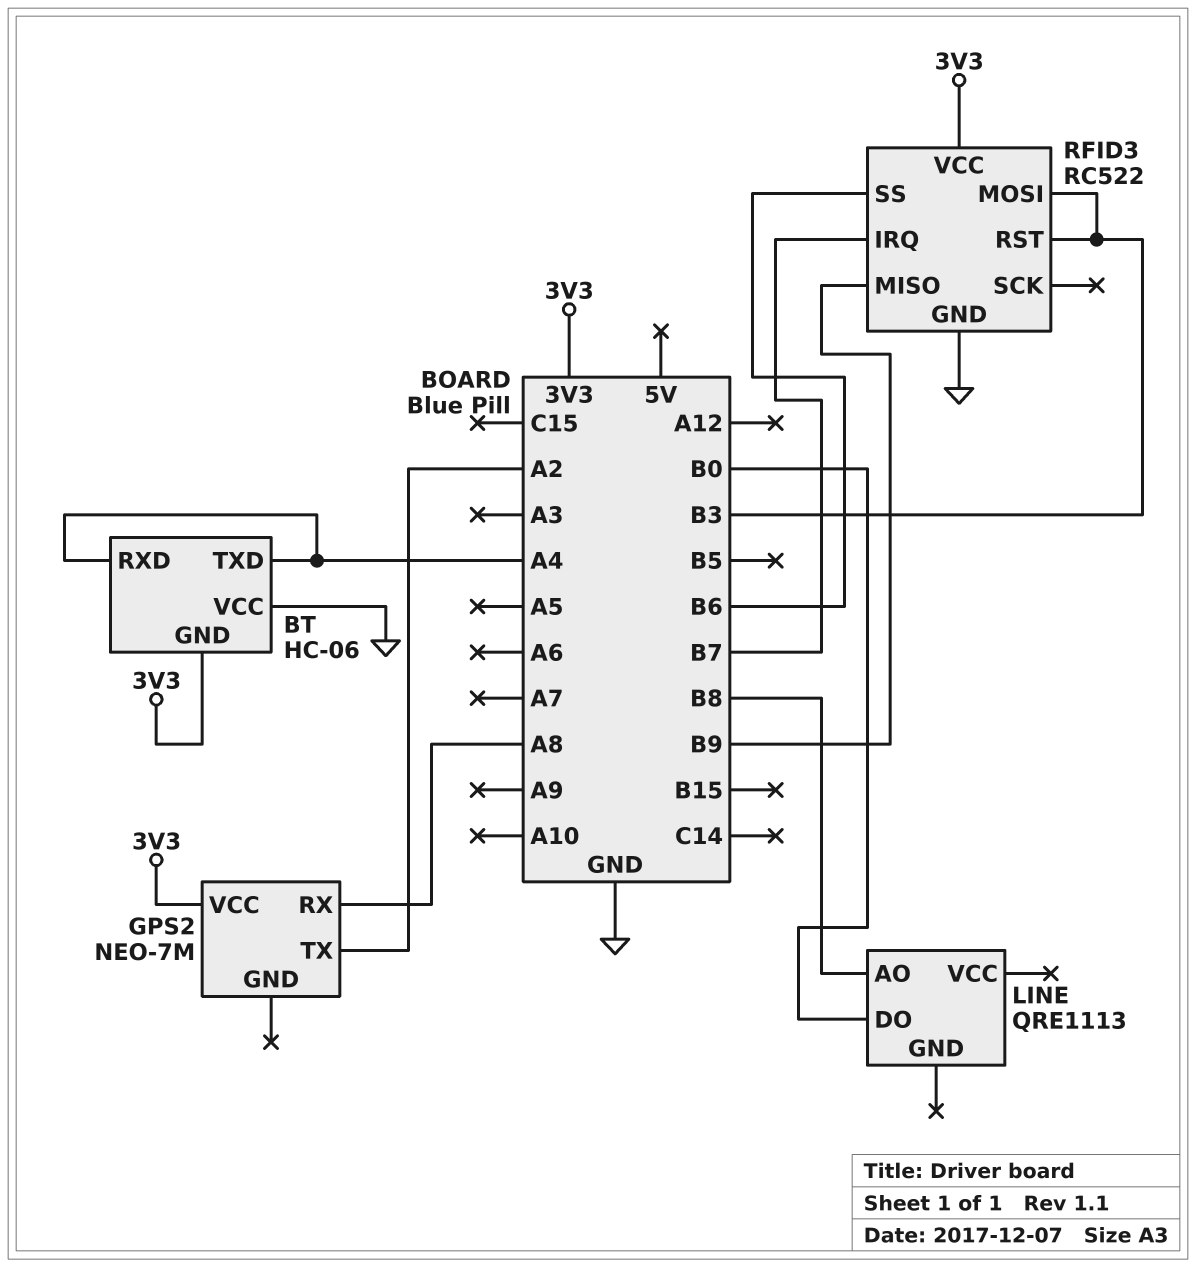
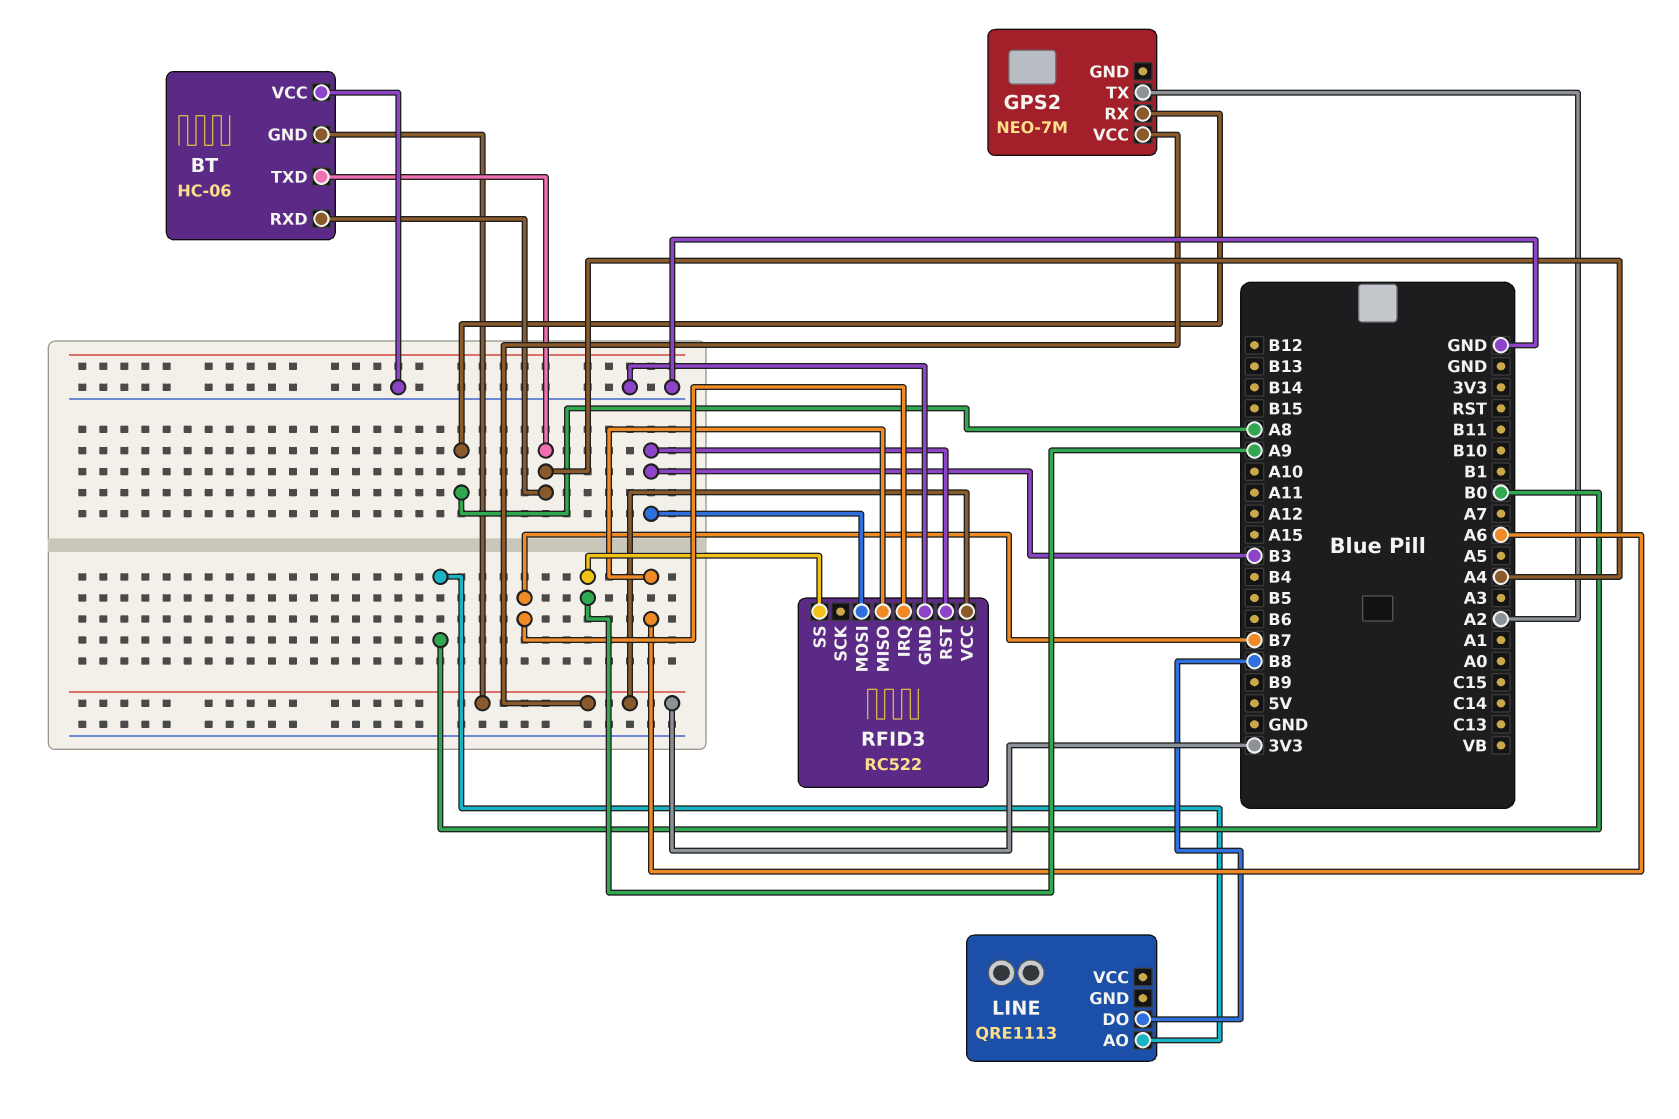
LINE pin AO: B8 -> B0
LINE pin DO: B0 -> B8
RFID3 pin MISO: B9 -> A6
RFID3 pin SS: B6 -> A9

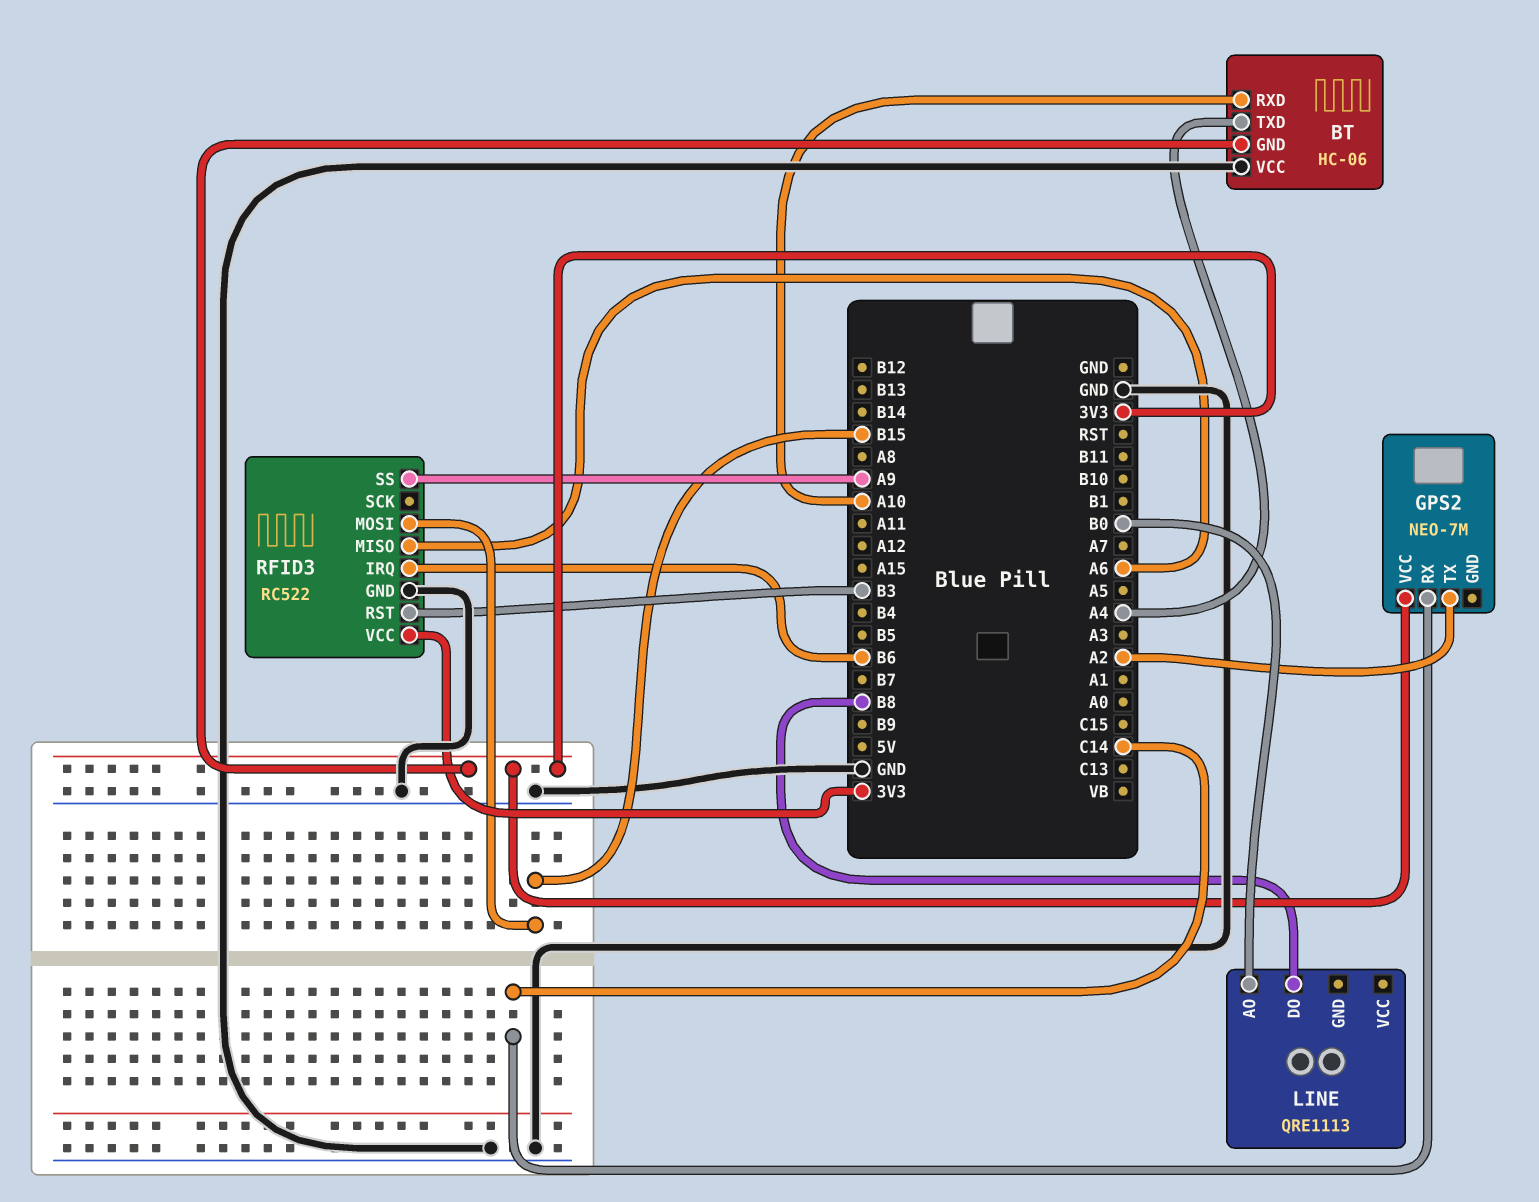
BT pin RXD: A4 -> A10
GPS2 pin RX: A8 -> C14
RFID3 pin IRQ: B7 -> B6
RFID3 pin MOSI: B3 -> B15

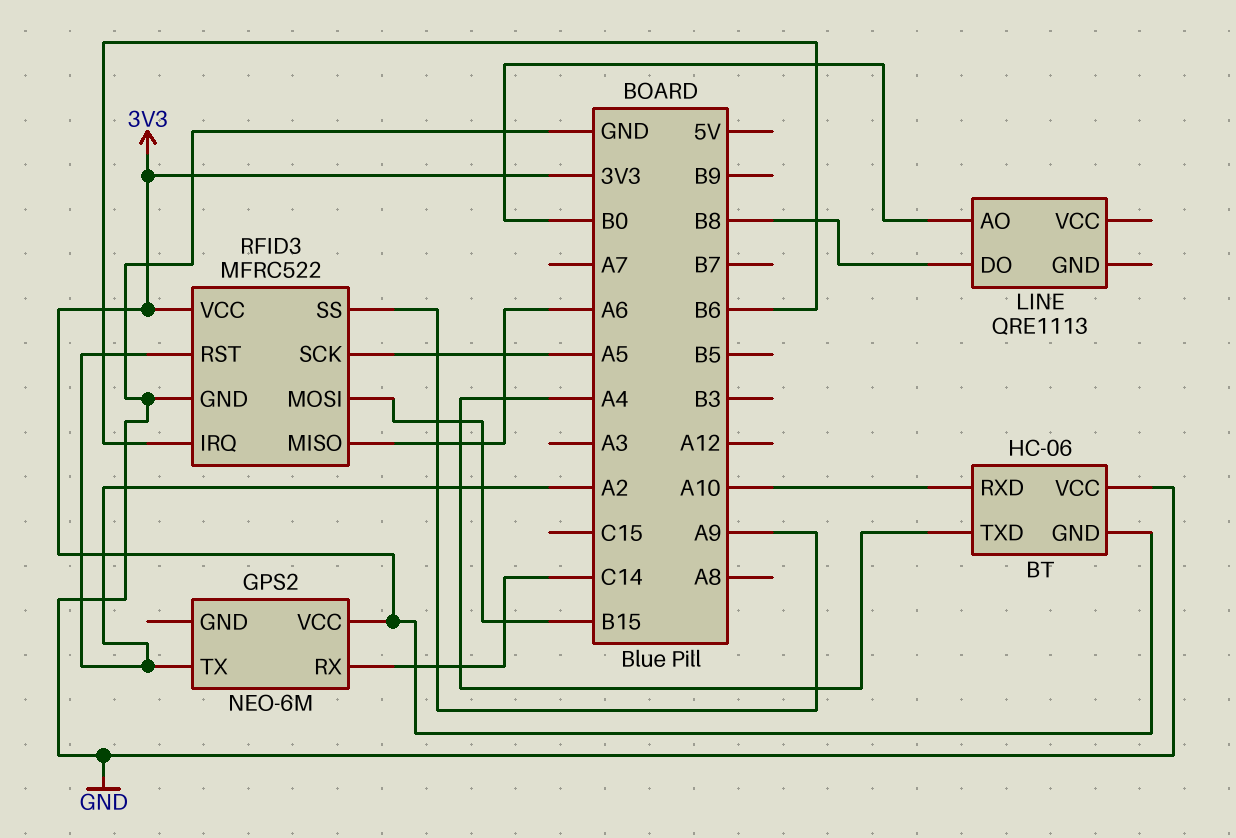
GPS2: NEO-7M -> NEO-6M
RFID3: RC522 -> MFRC522
RFID3 pin RST: B3 -> A2
RFID3 pin SCK: none -> A5

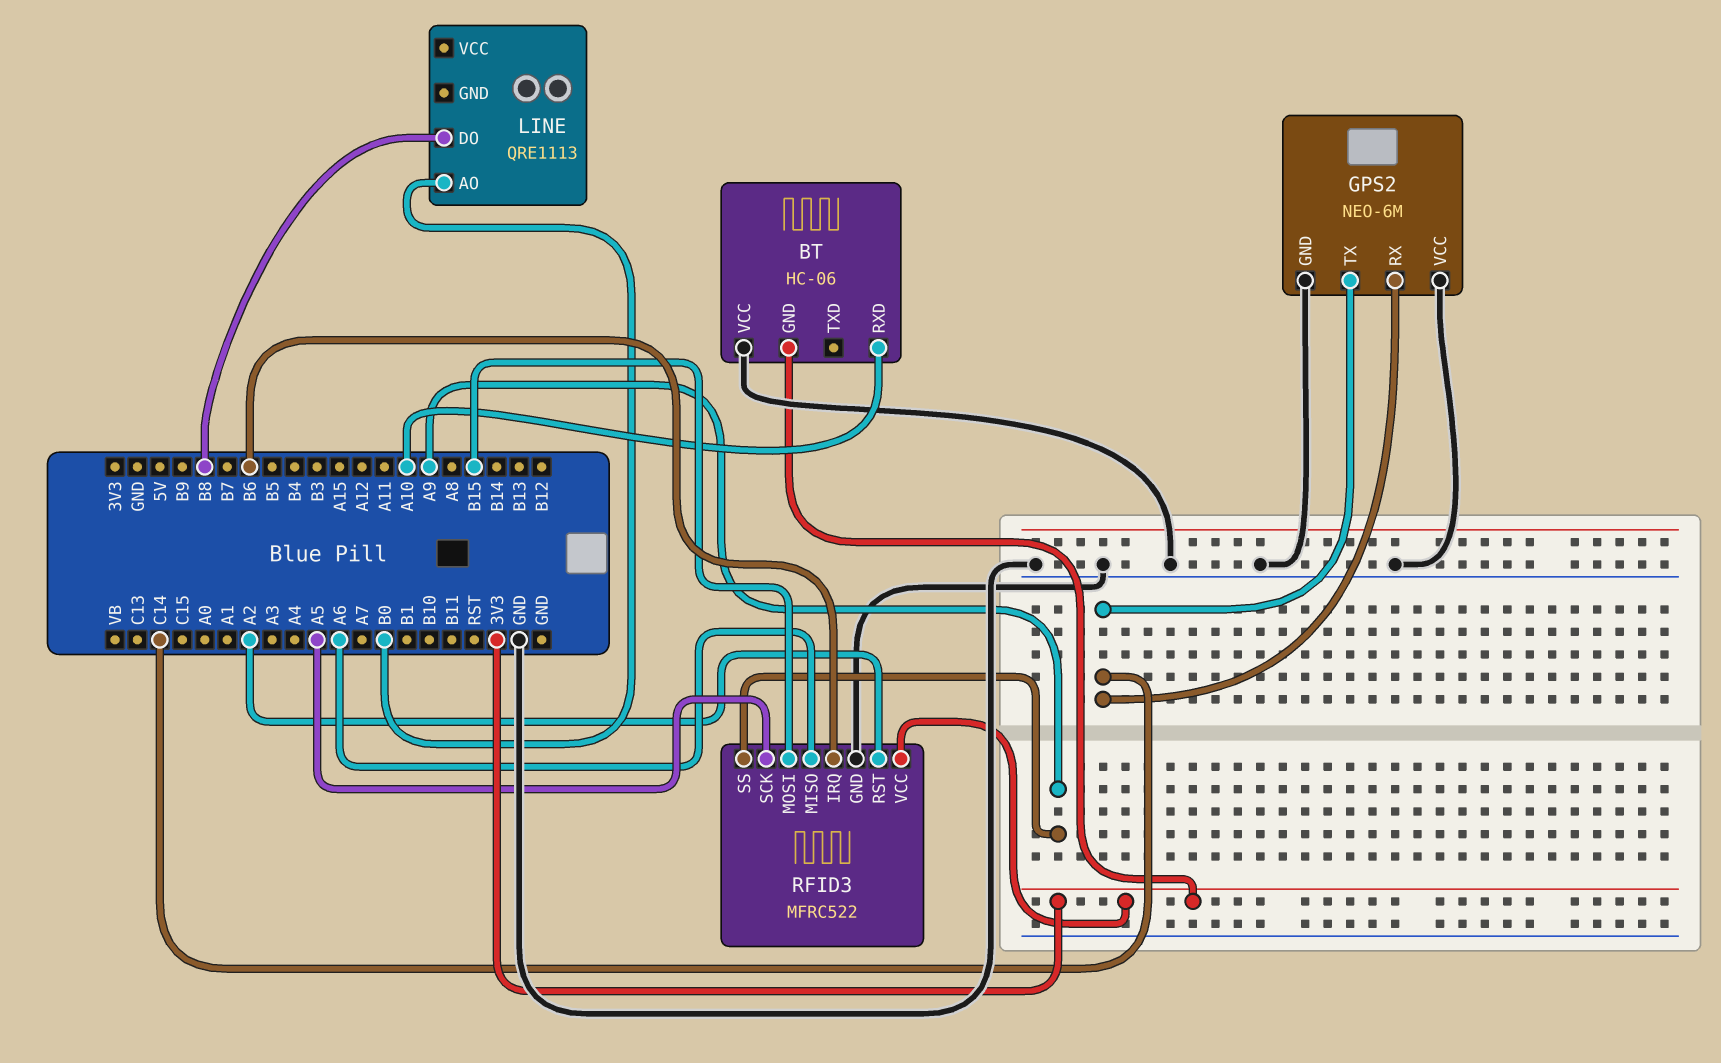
BT pin TXD: A4 -> none
GPS2 pin GND: none -> GND
GPS2 pin TX: A2 -> C14
GPS2 pin VCC: 3V3 -> GND

